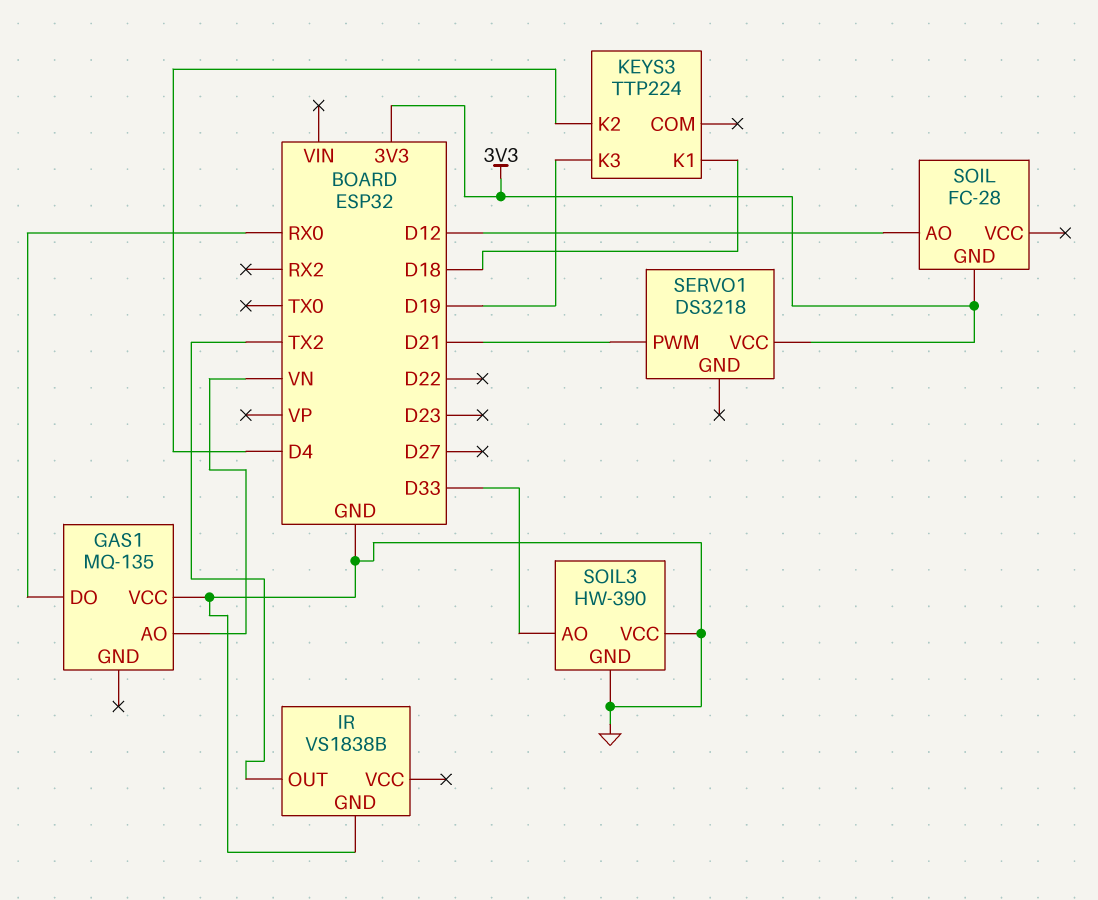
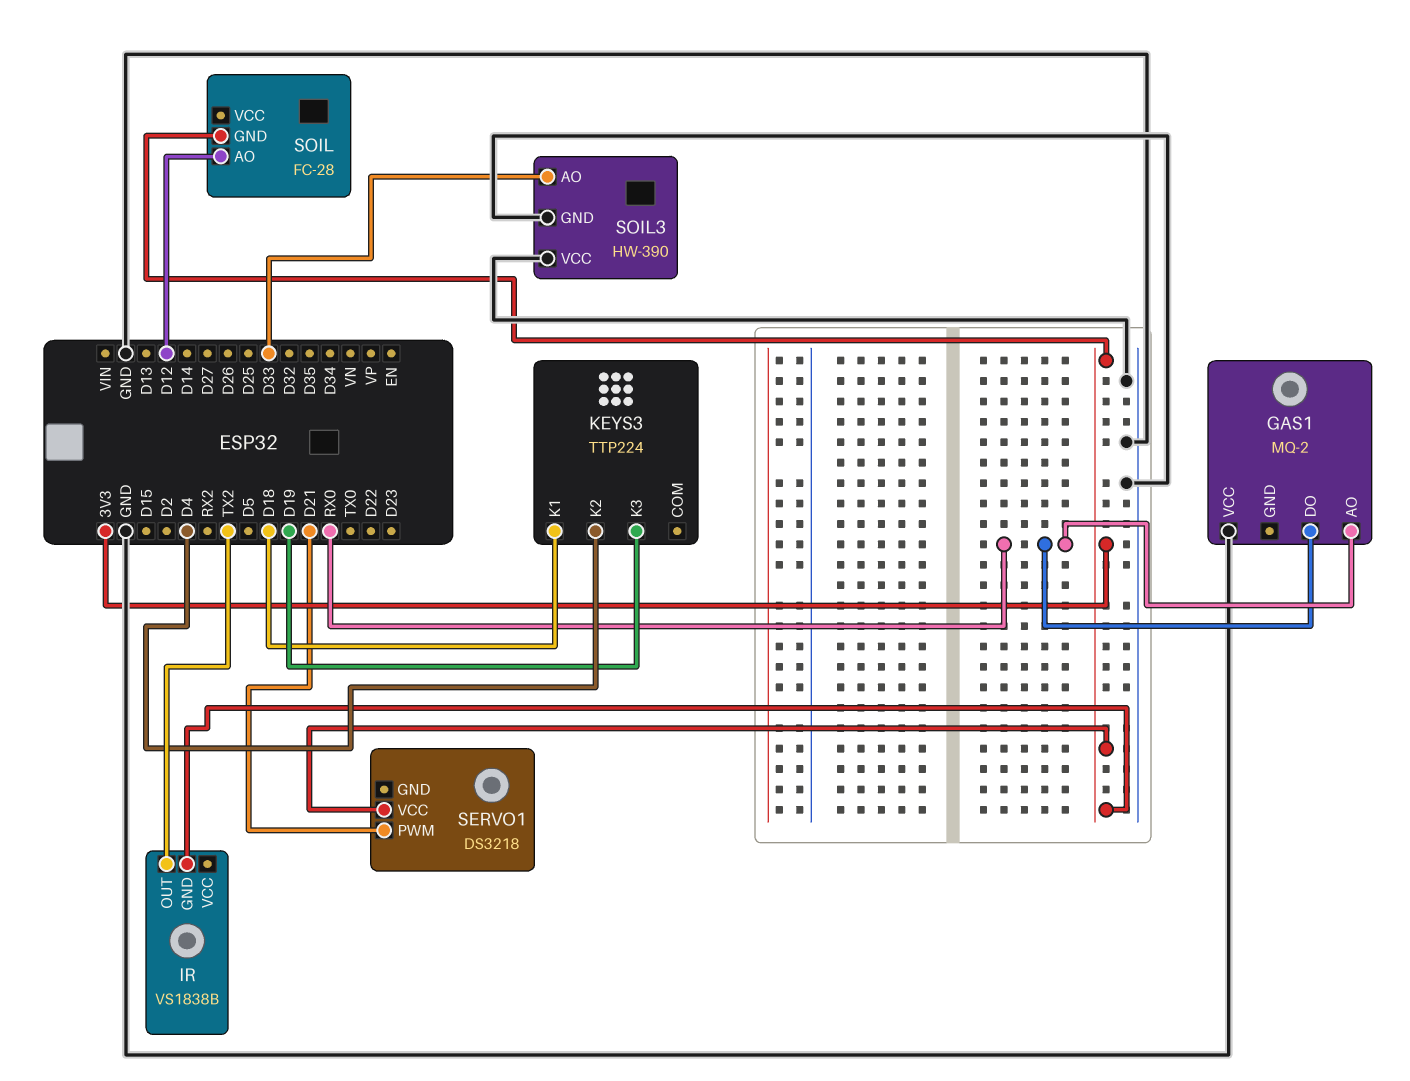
GAS1: MQ-135 -> MQ-2
GAS1 pin AO: VN -> RX0
IR pin GND: GND -> 3V3

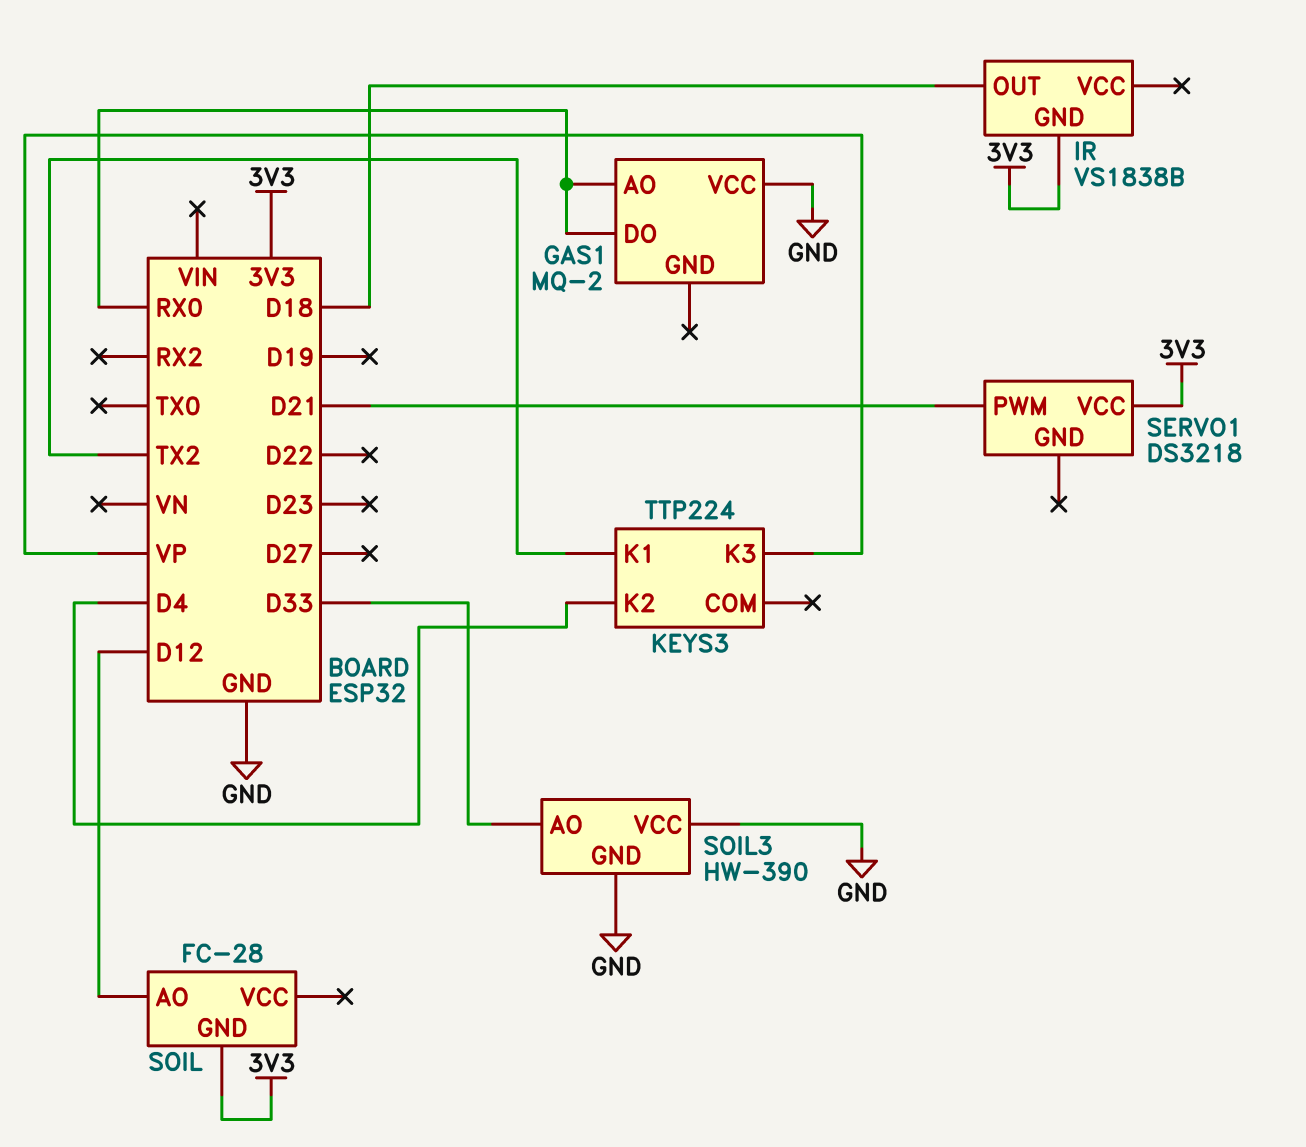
IR pin OUT: TX2 -> D18
KEYS3 pin K1: D18 -> TX2
KEYS3 pin K3: D19 -> VP

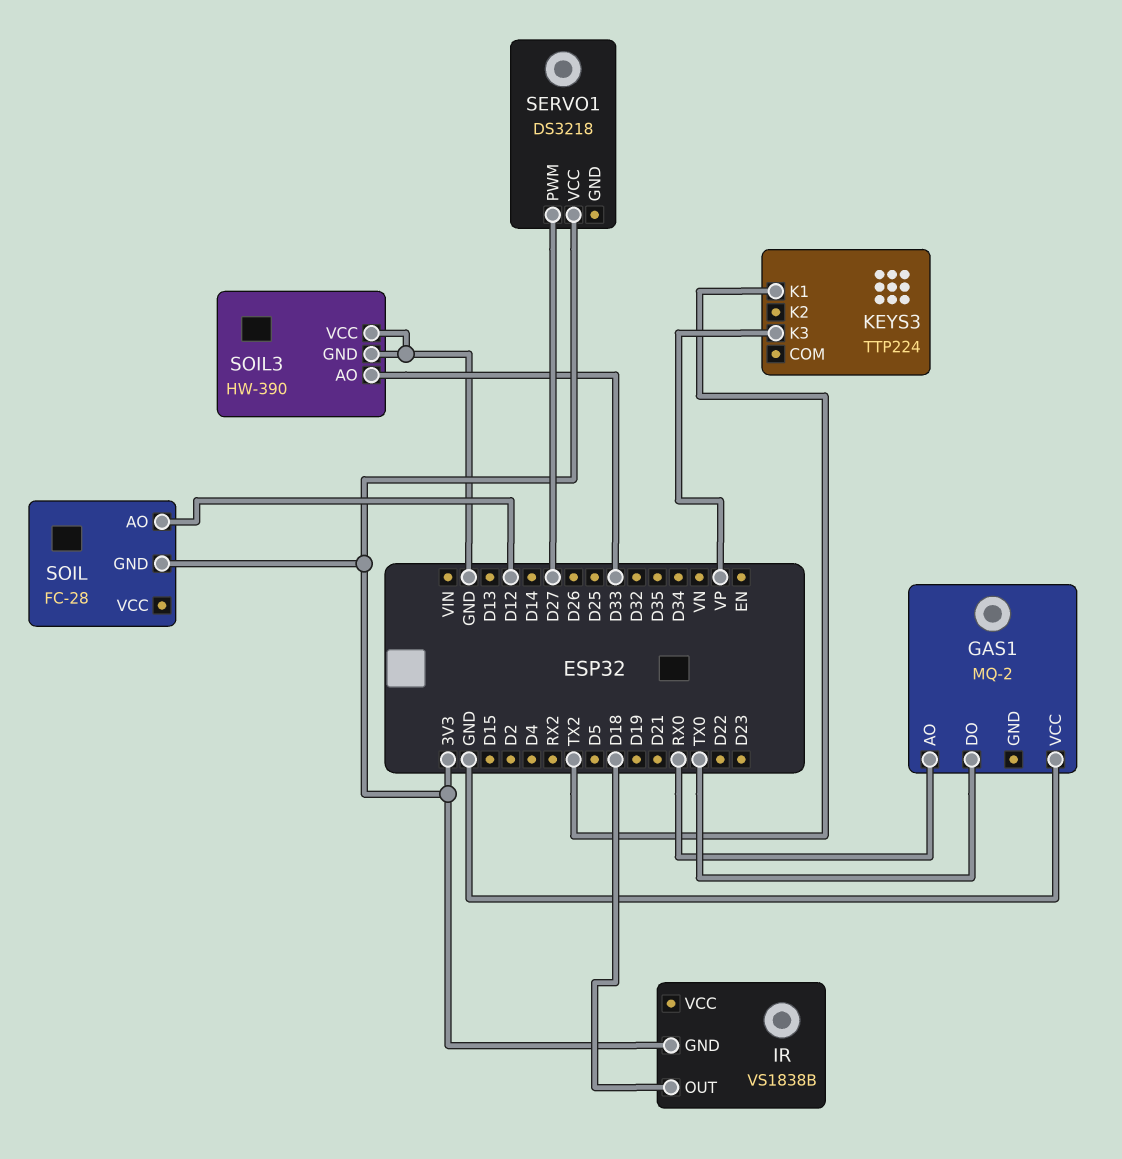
GAS1 pin DO: RX0 -> TX0
KEYS3 pin K2: D4 -> none
SERVO1 pin PWM: D21 -> D27

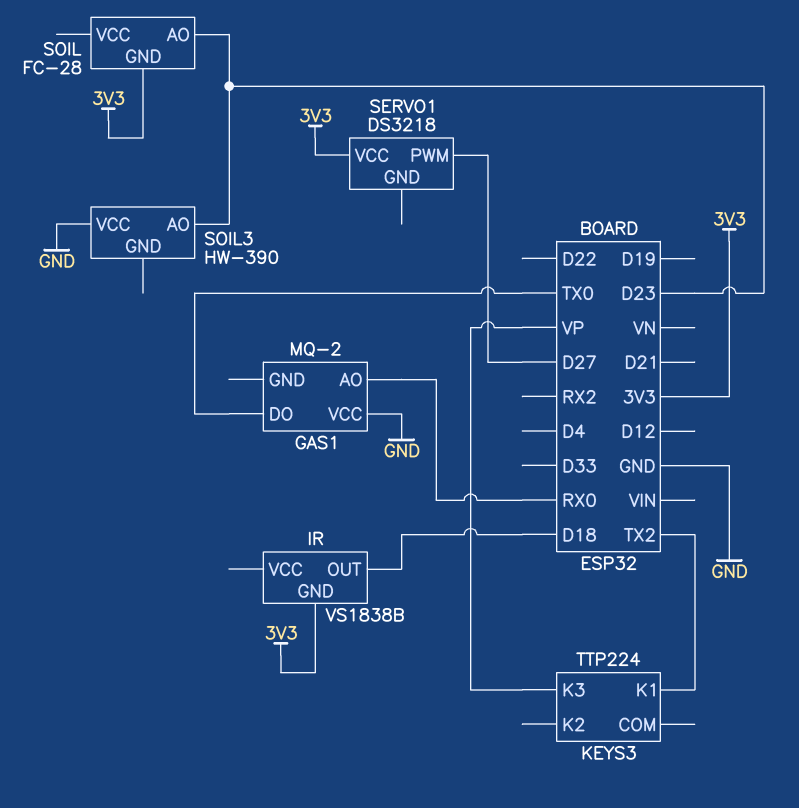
SOIL pin AO: D12 -> D23
SOIL3 pin AO: D33 -> D23
SOIL3 pin GND: GND -> none

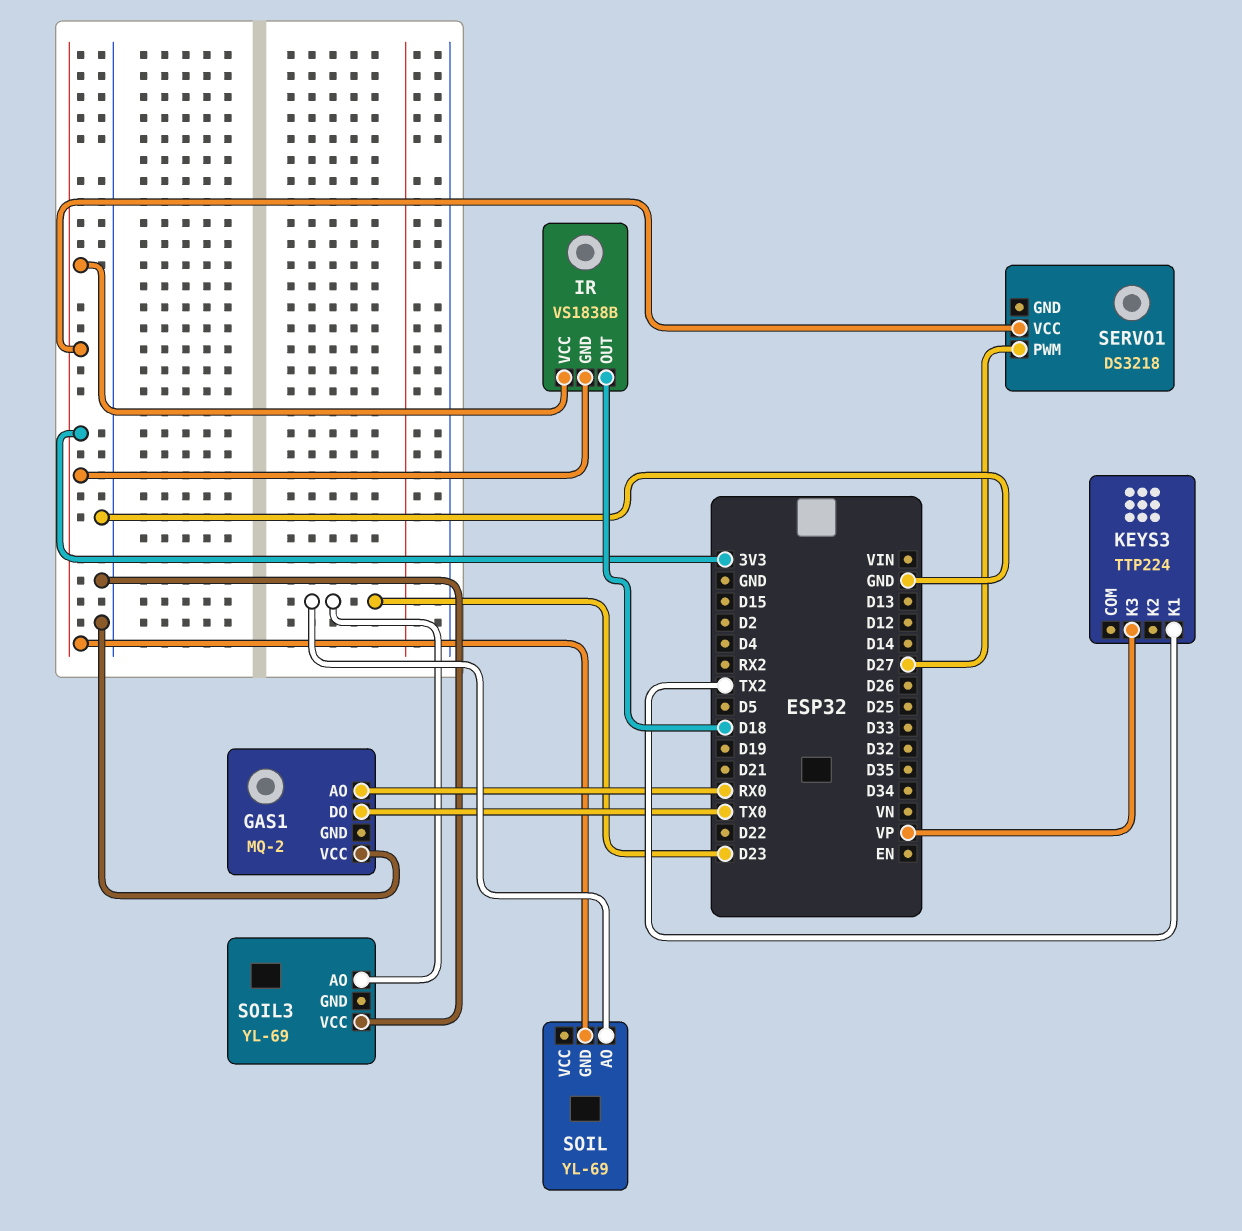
IR pin VCC: none -> 3V3
SOIL: FC-28 -> YL-69
SOIL3: HW-390 -> YL-69

